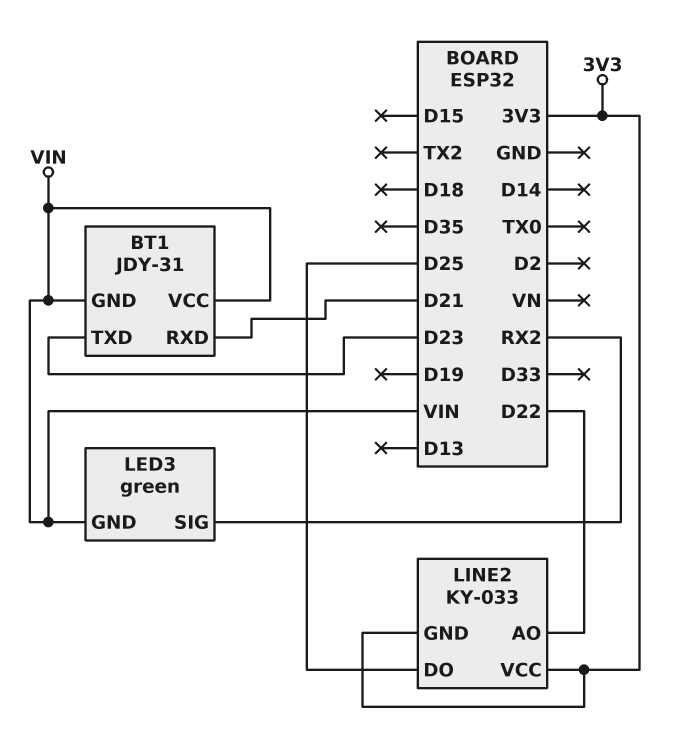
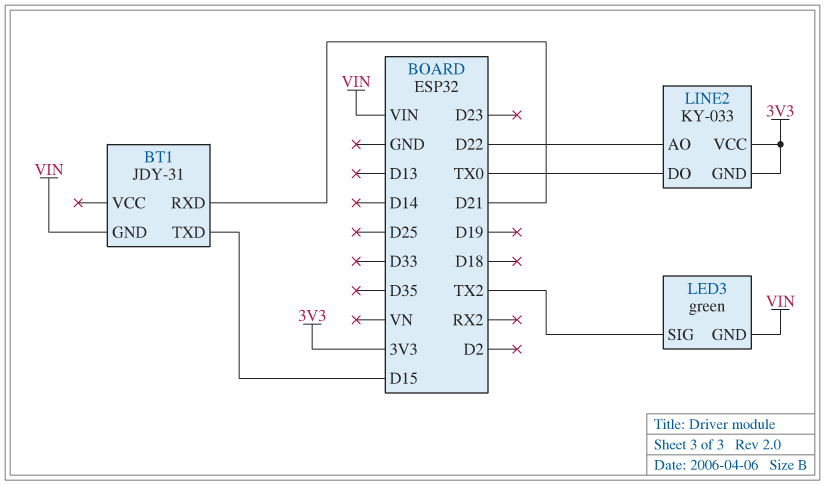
BT1 pin TXD: D23 -> D15
BT1 pin VCC: VIN -> none
LED3 pin SIG: RX2 -> TX2
LINE2 pin DO: D25 -> TX0

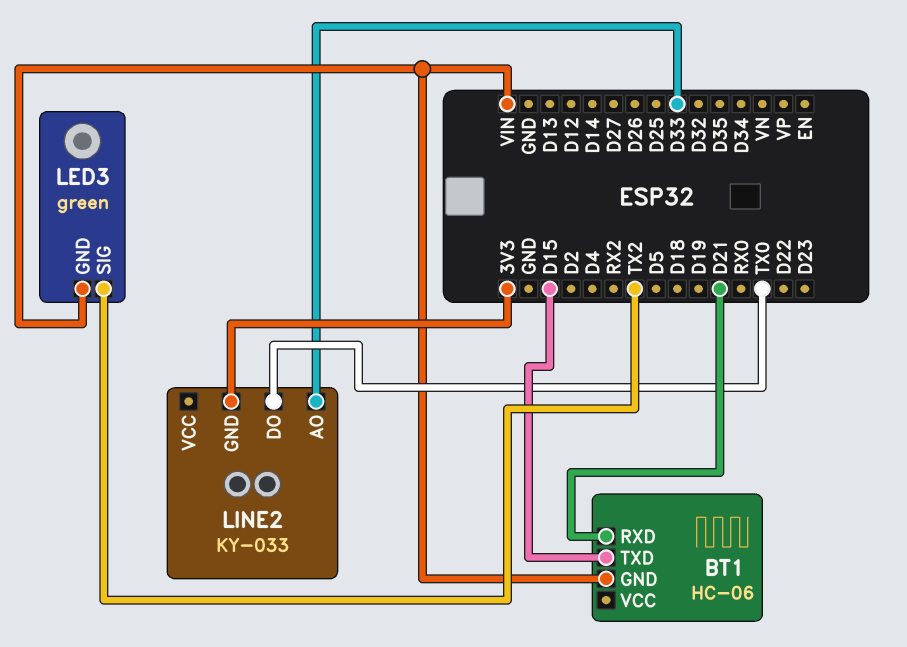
BT1: JDY-31 -> HC-06
LINE2 pin AO: D22 -> D33
LINE2 pin VCC: 3V3 -> none

